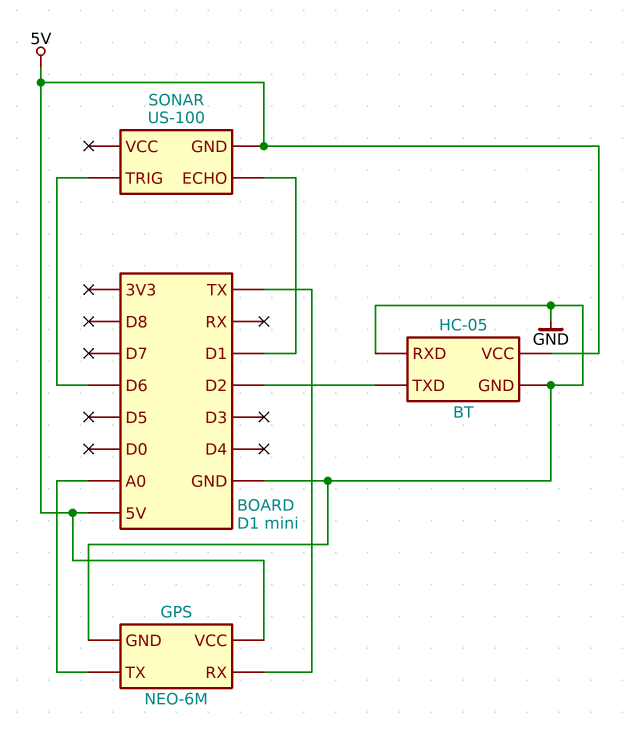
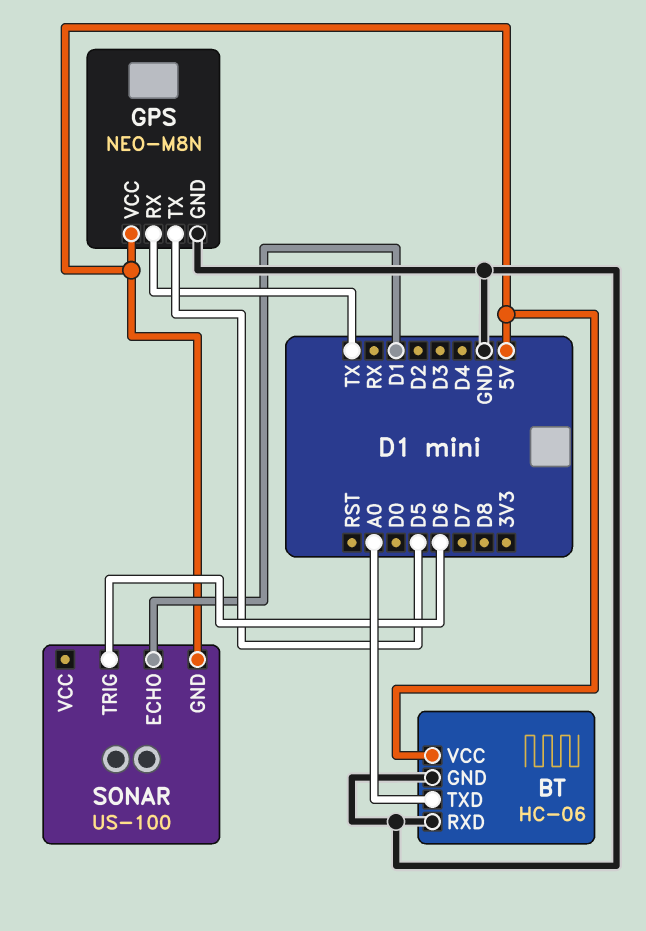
BT: HC-05 -> HC-06
BT pin TXD: D2 -> A0
GPS: NEO-6M -> NEO-M8N
GPS pin TX: A0 -> D5

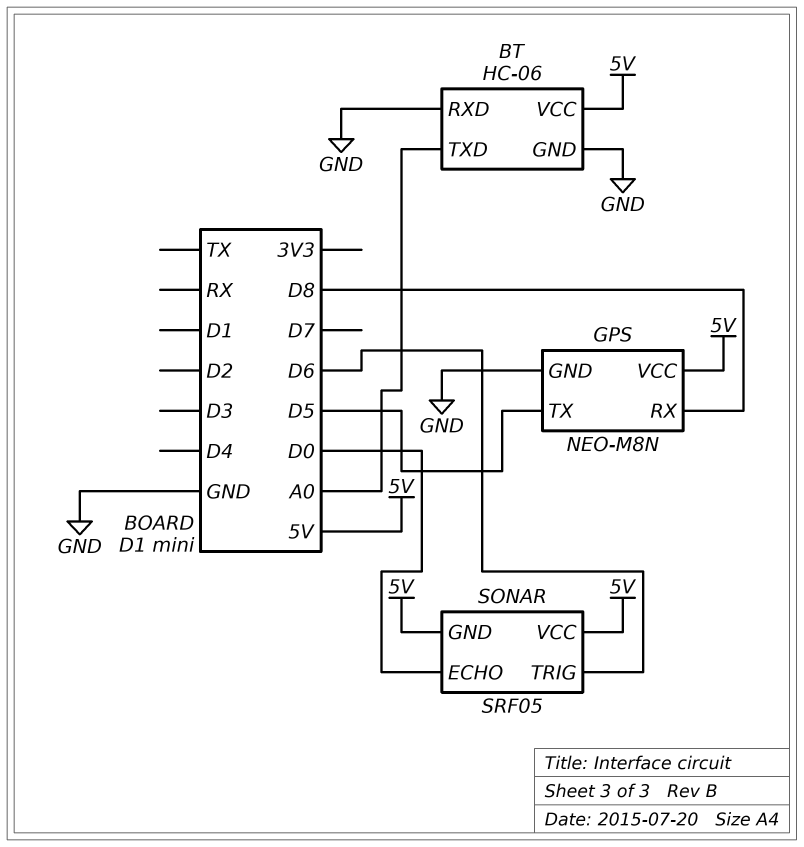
GPS pin RX: TX -> D8
SONAR: US-100 -> SRF05
SONAR pin ECHO: D1 -> D0
SONAR pin VCC: none -> 5V

